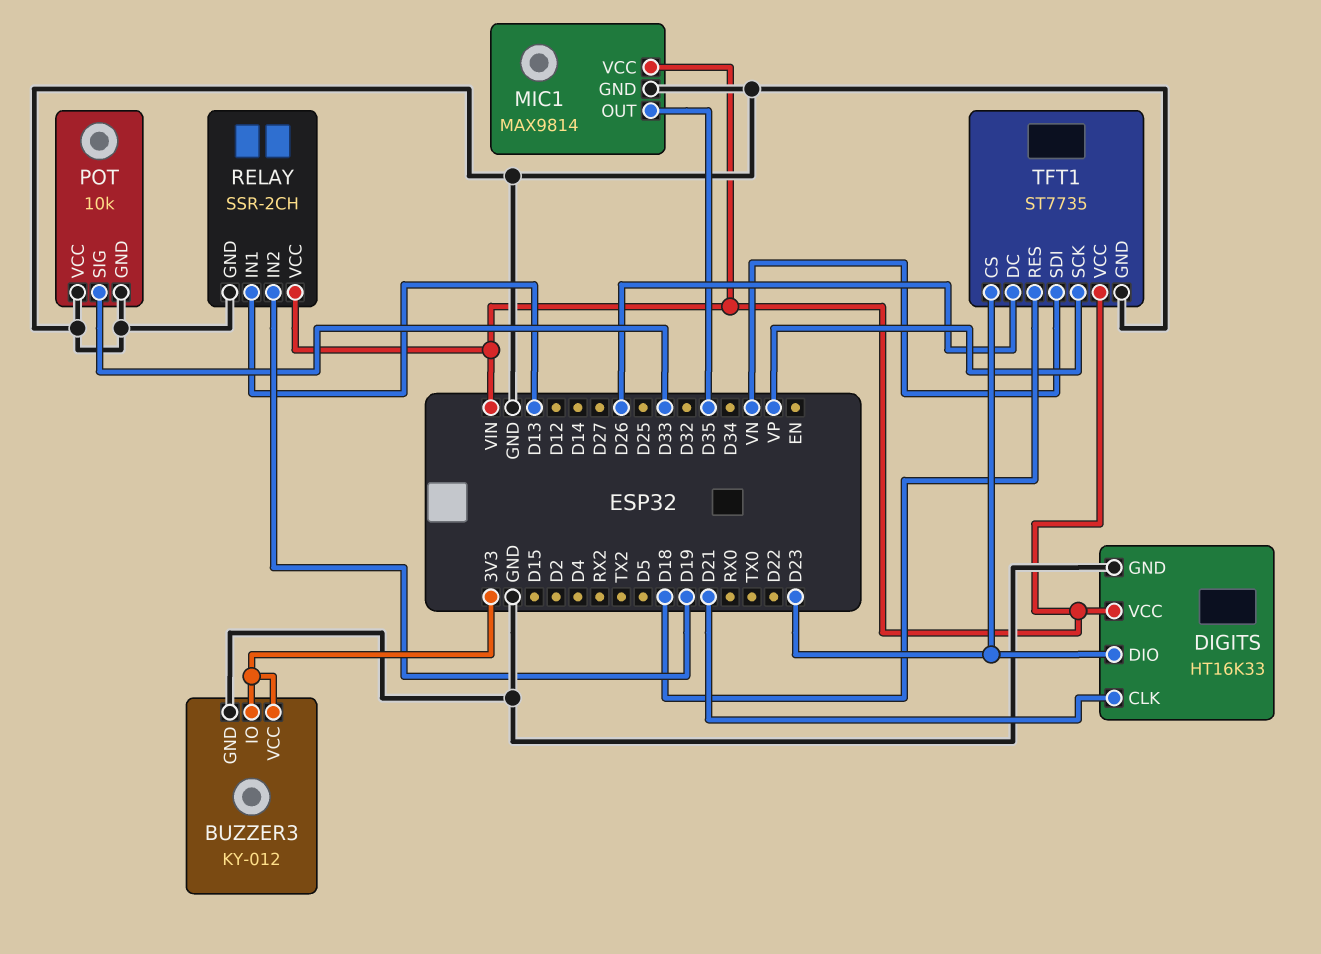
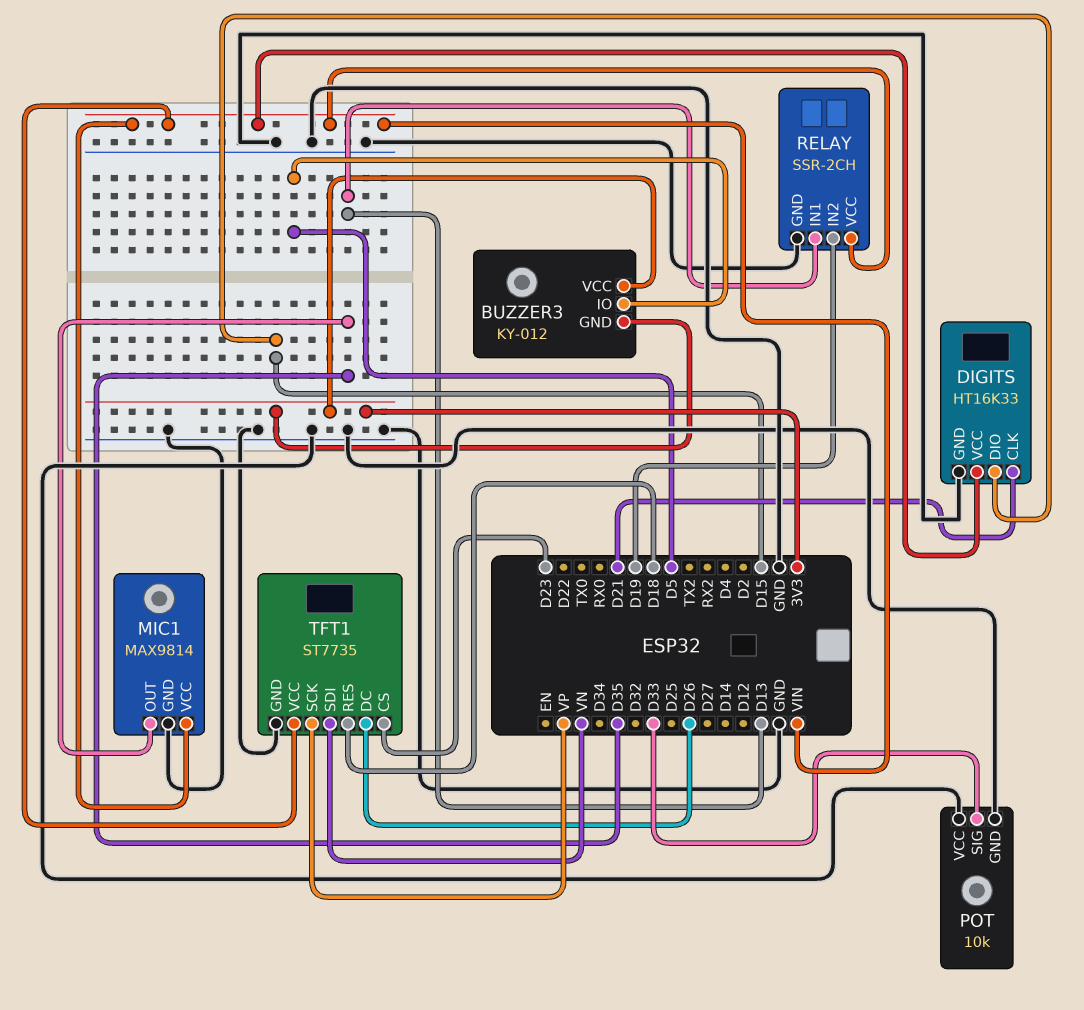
BUZZER3 pin GND: GND -> 3V3
BUZZER3 pin IO: 3V3 -> D5
DIGITS pin DIO: D23 -> D15

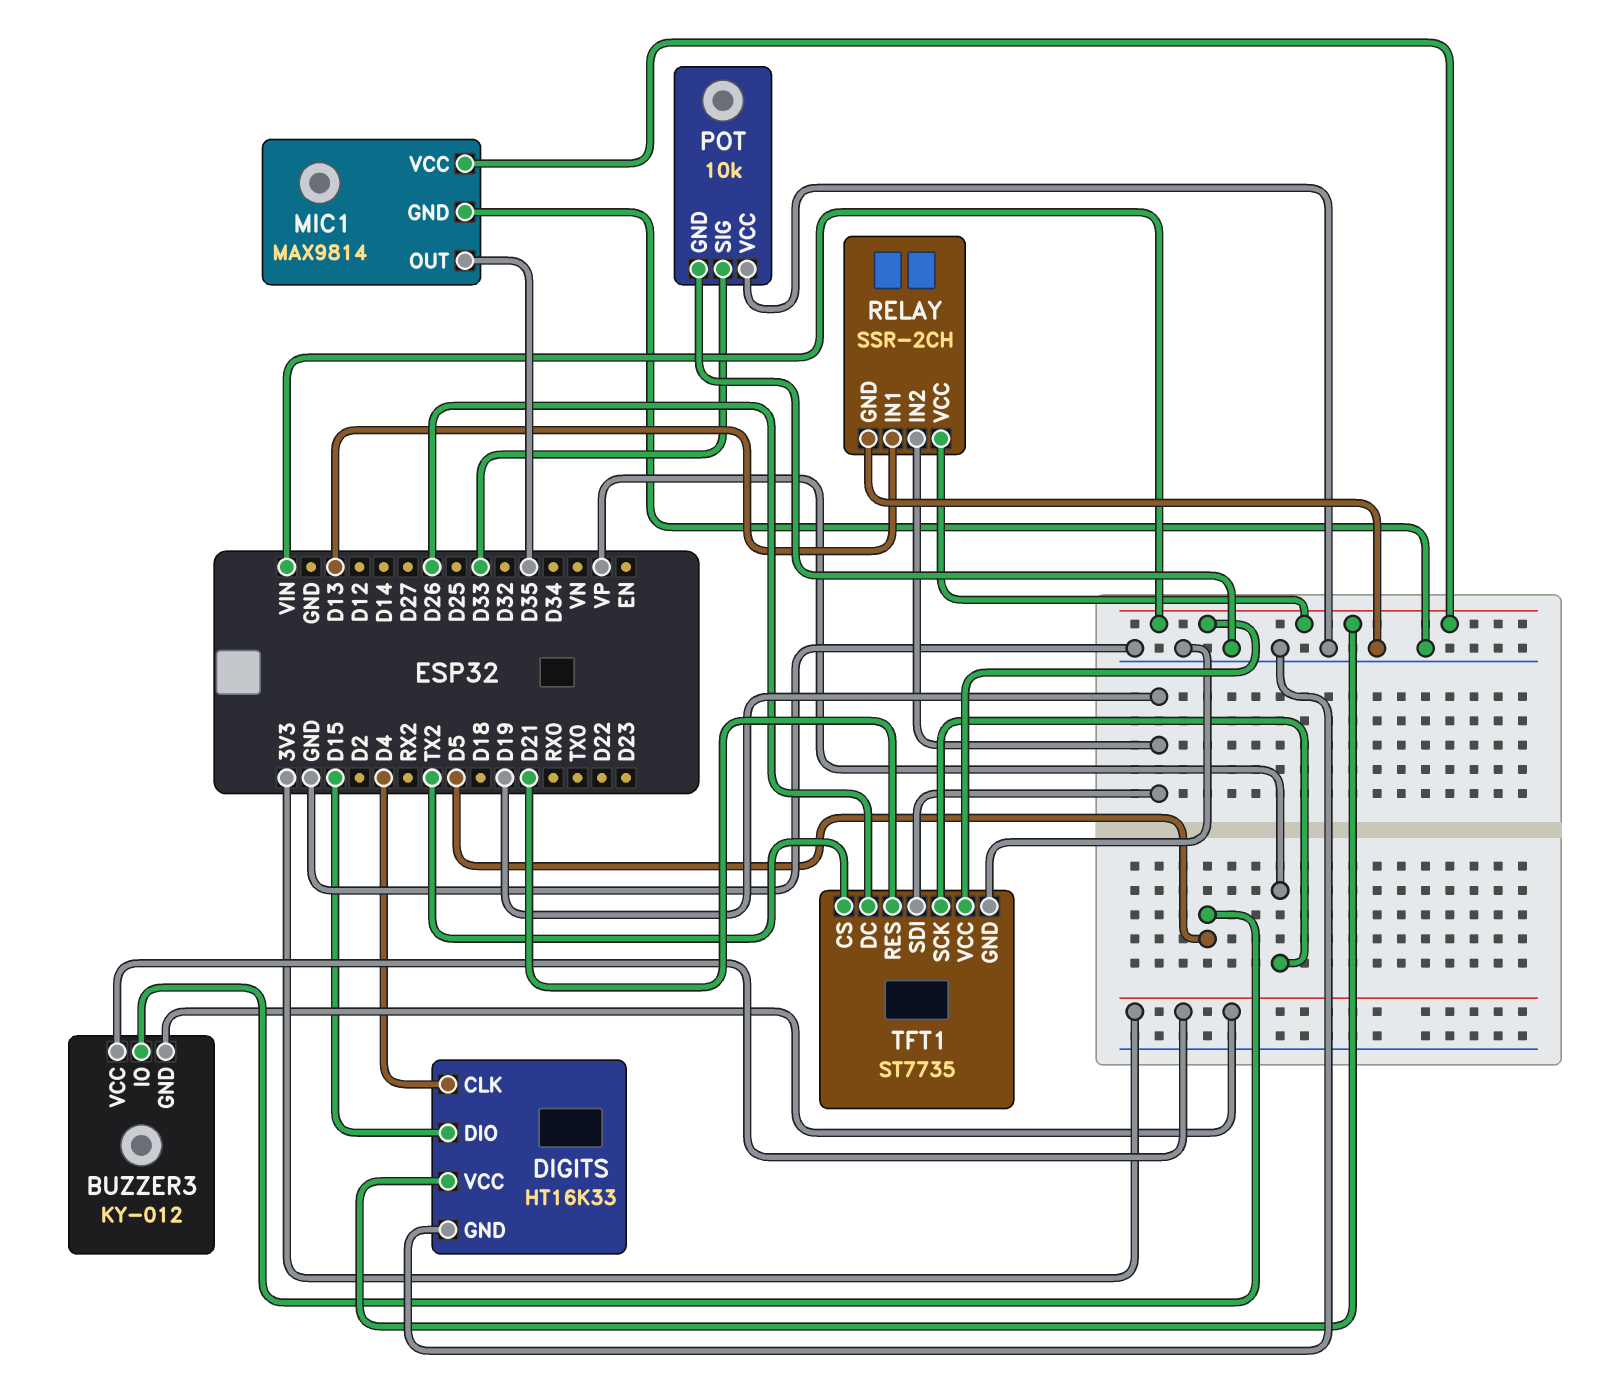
DIGITS pin CLK: D21 -> D4
TFT1 pin CS: D23 -> TX2
TFT1 pin RES: D18 -> D21
TFT1 pin SDI: VN -> D19

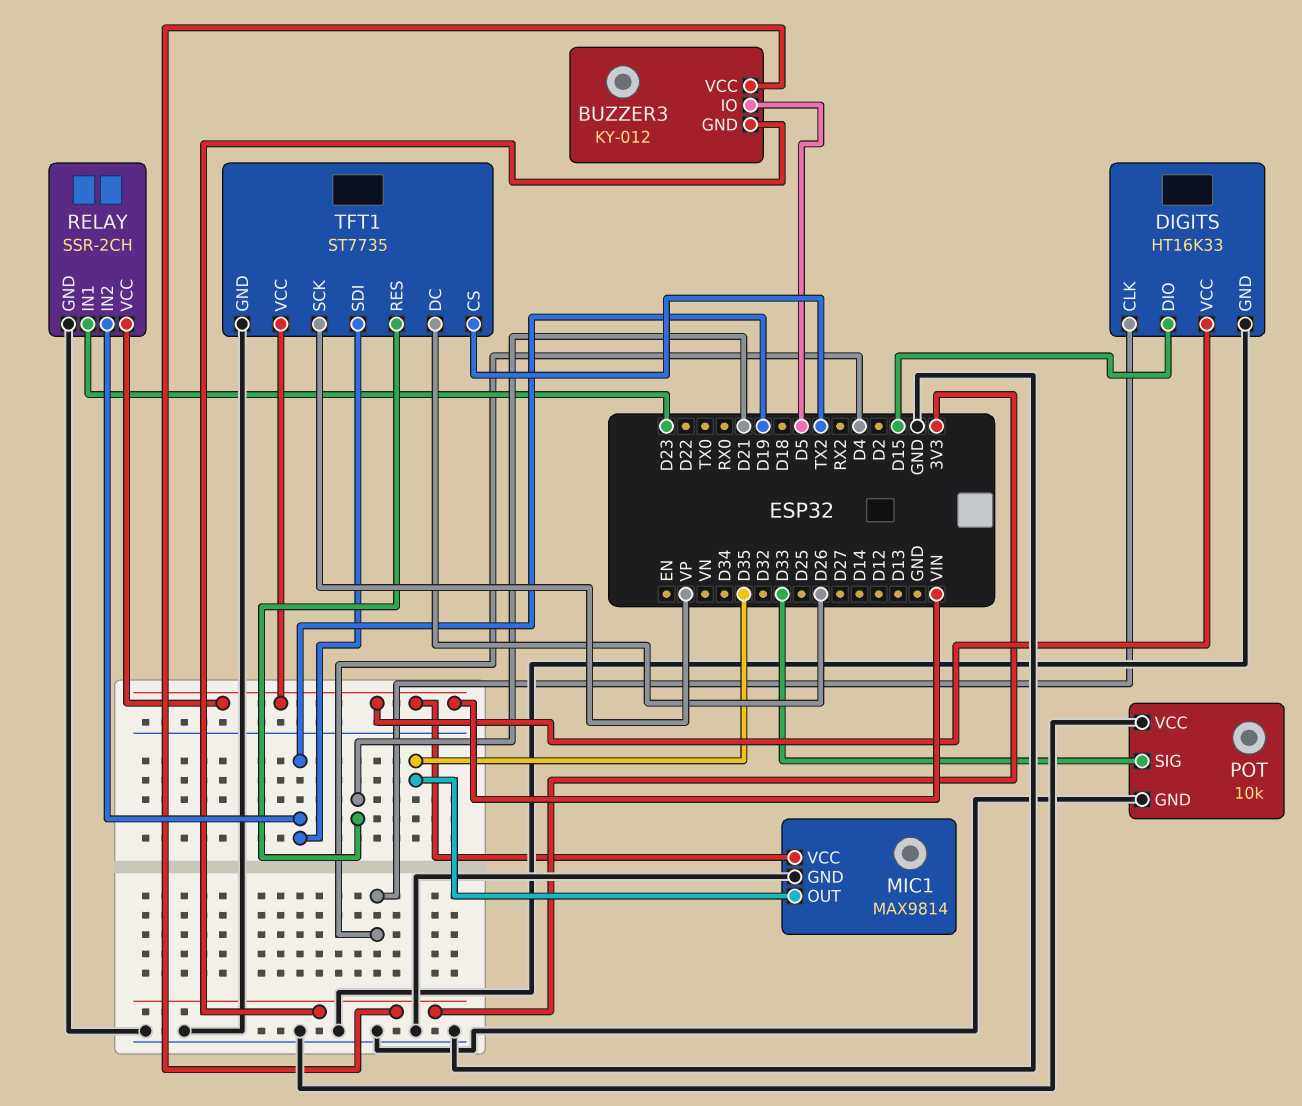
RELAY pin IN1: D13 -> D23

